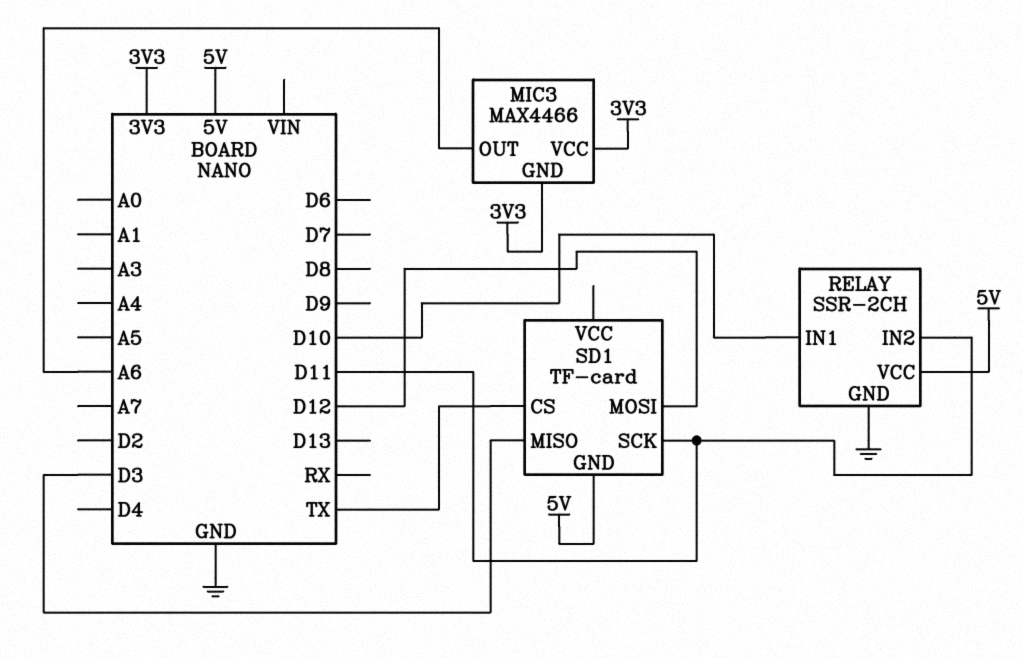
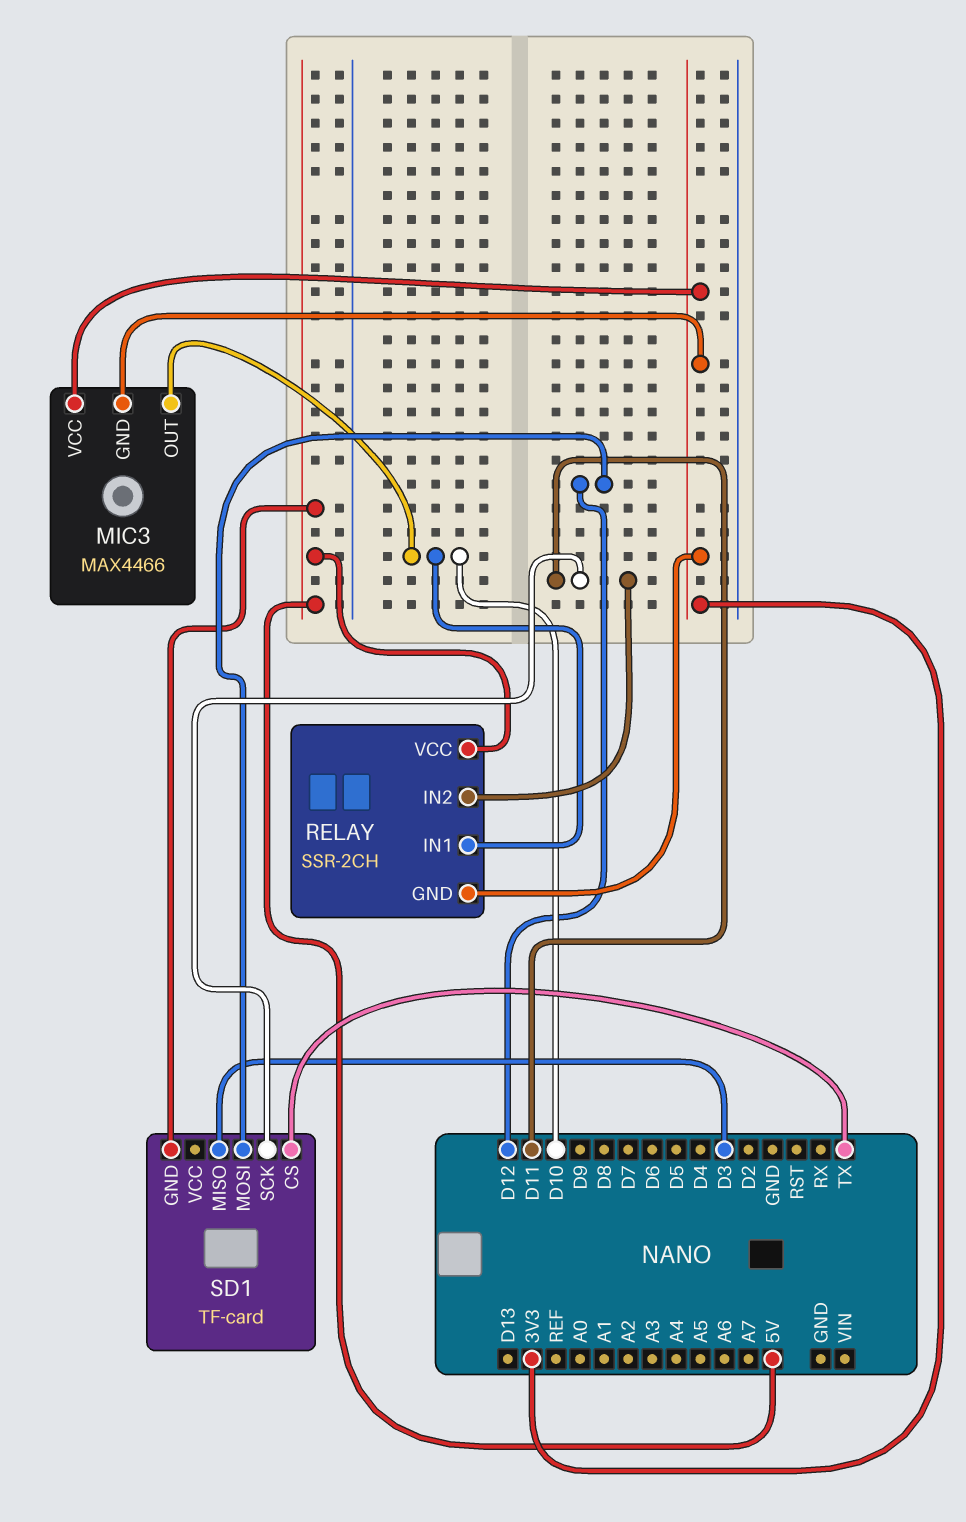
MIC3 pin OUT: A6 -> D10
RELAY pin GND: GND -> 3V3

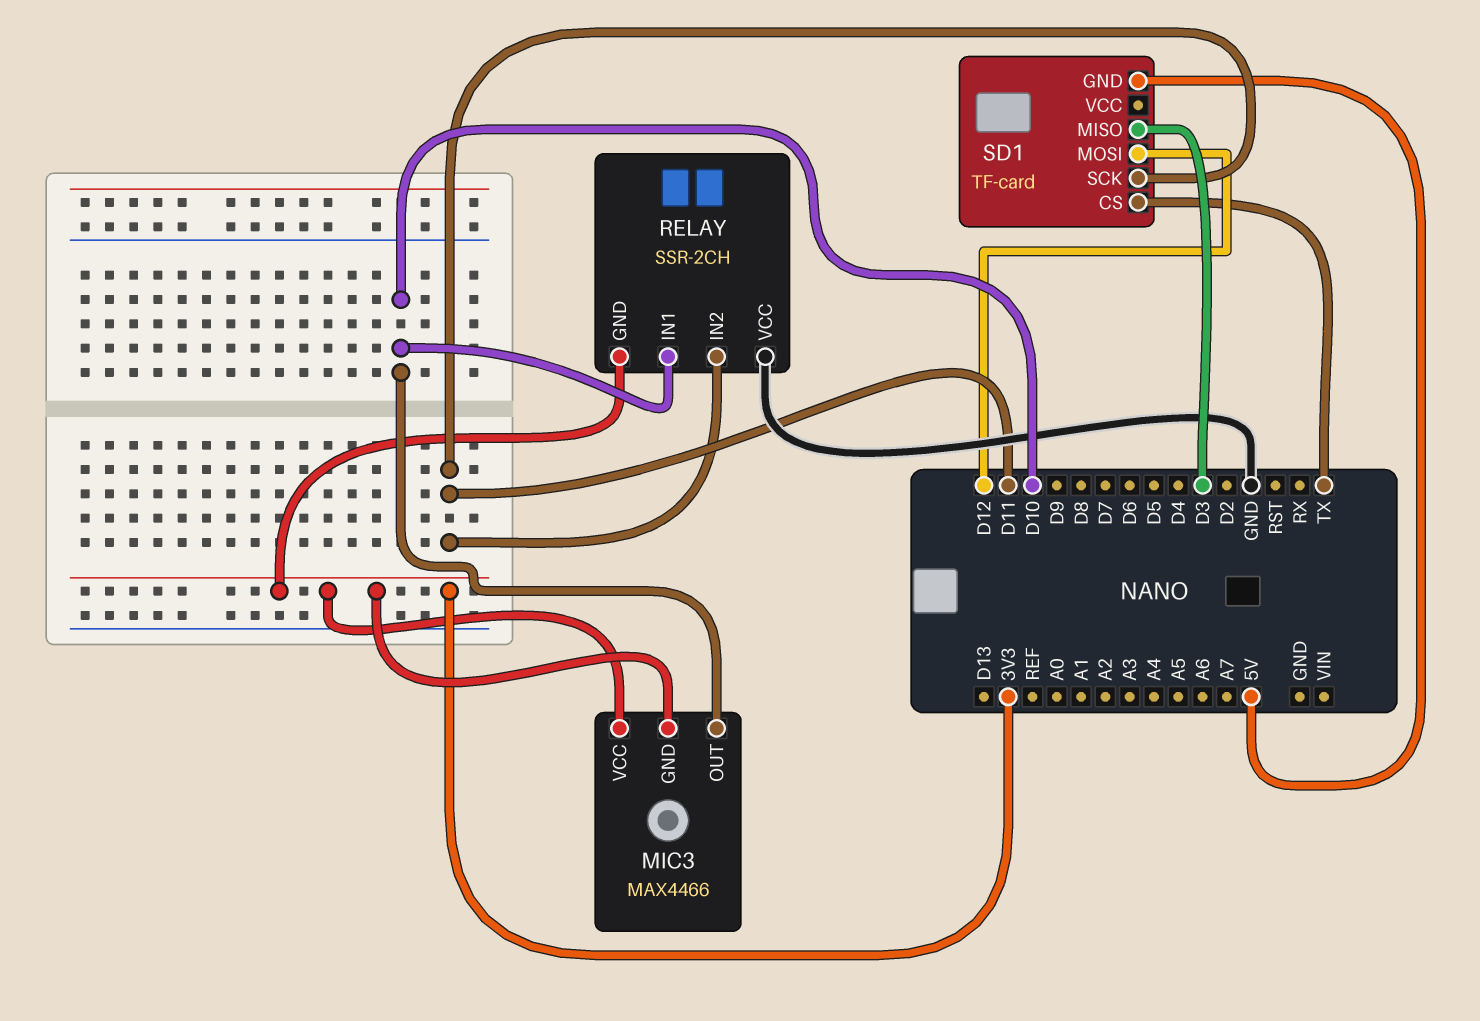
RELAY pin VCC: 5V -> GND

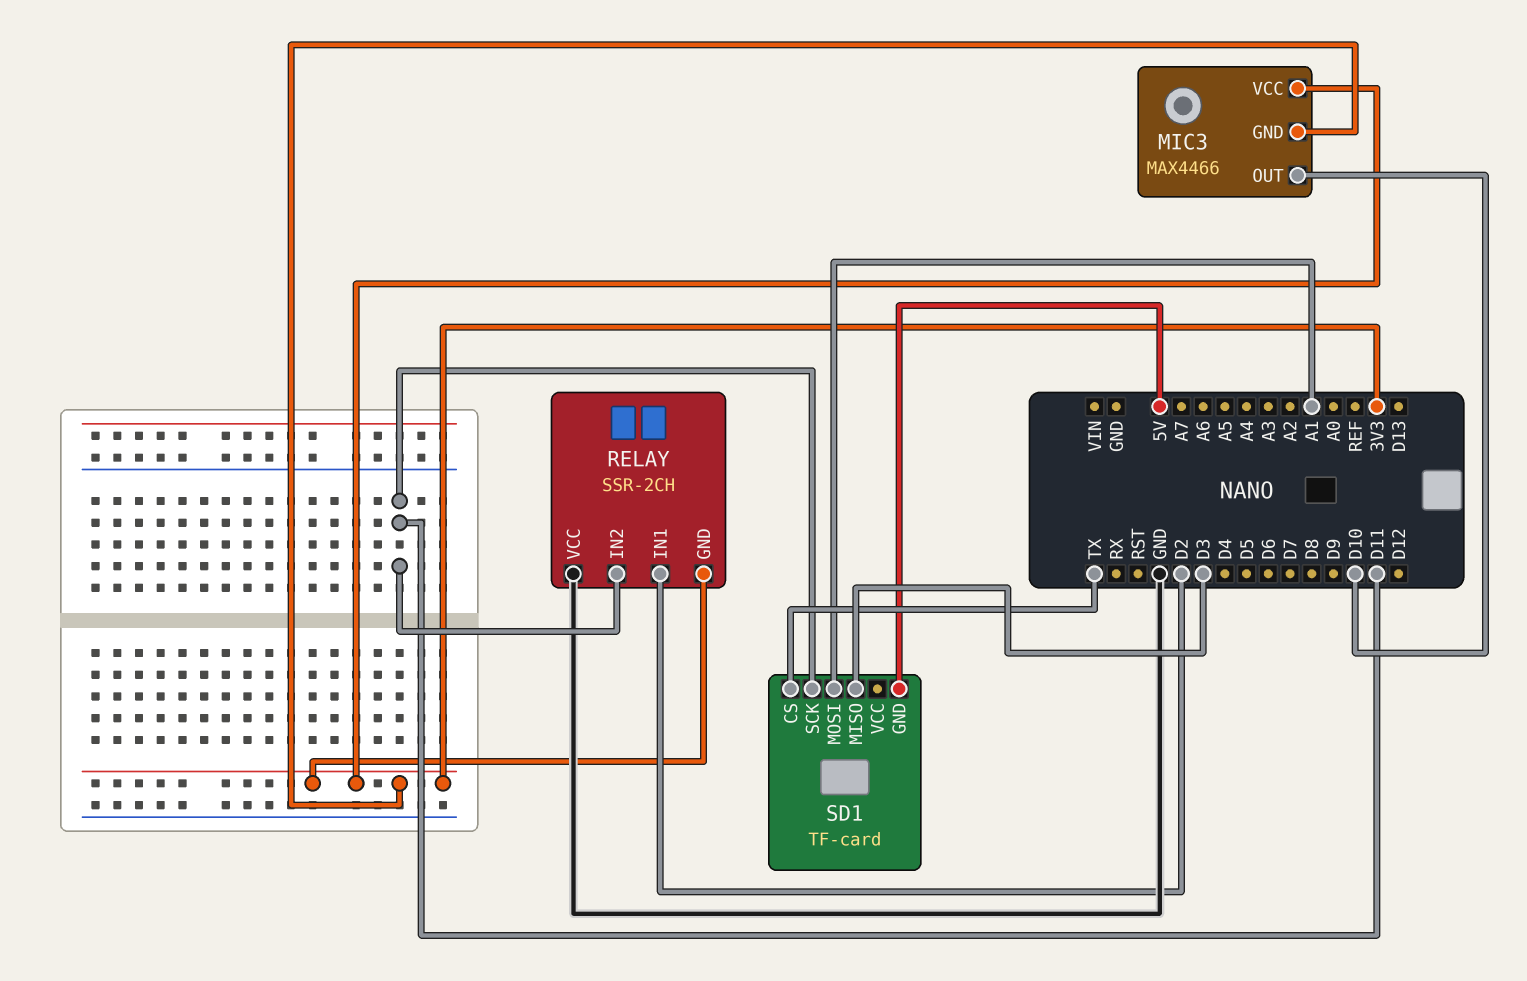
RELAY pin IN1: D10 -> D2
SD1 pin MOSI: D12 -> A1

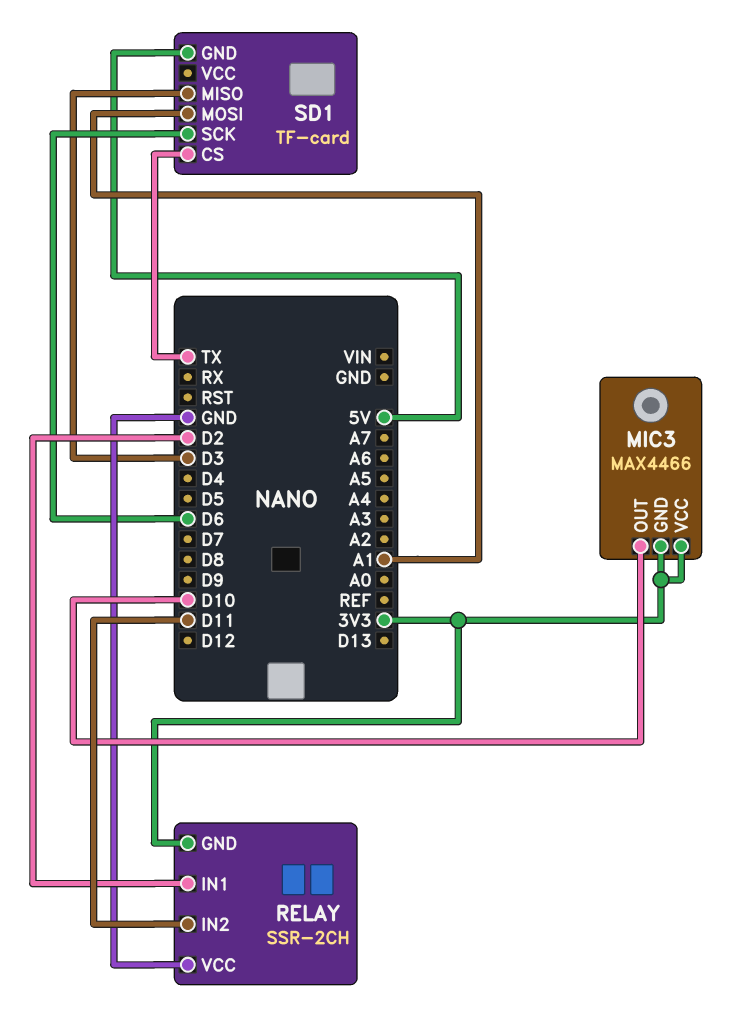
SD1 pin SCK: D11 -> D6

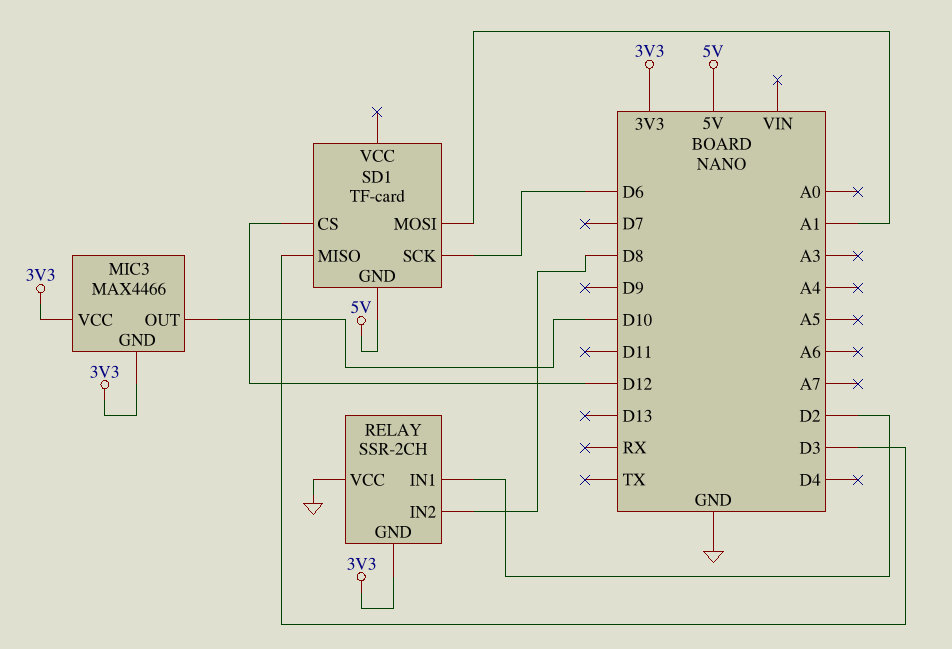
RELAY pin IN2: D11 -> D8
SD1 pin CS: TX -> D12

